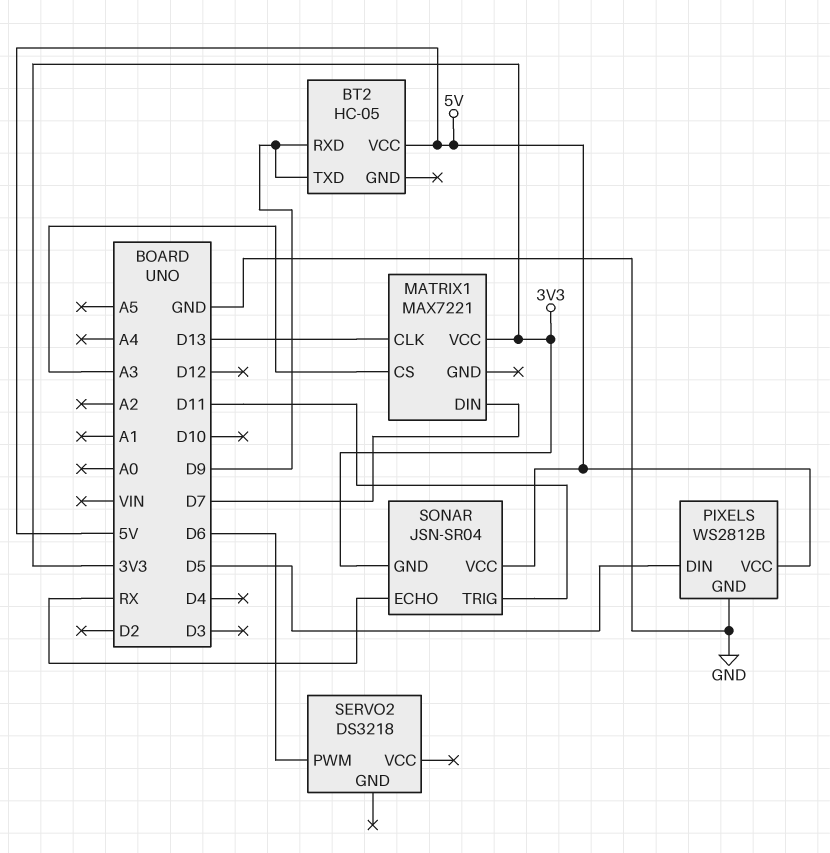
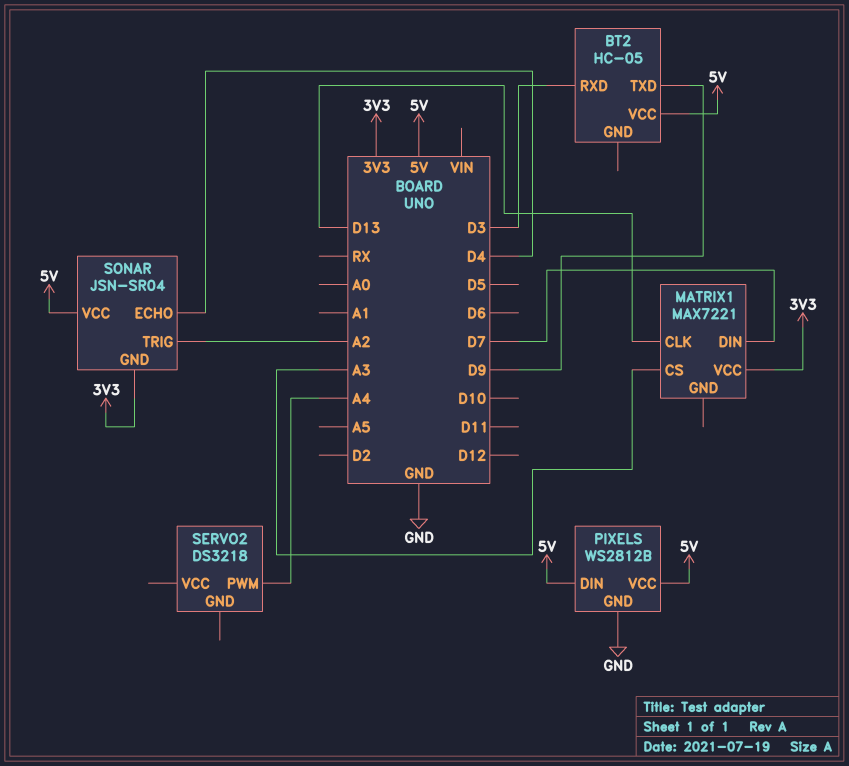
BT2 pin RXD: D9 -> D3
PIXELS pin DIN: D5 -> 5V
SERVO2 pin PWM: D6 -> A4
SONAR pin ECHO: RX -> D4
SONAR pin TRIG: D11 -> A2

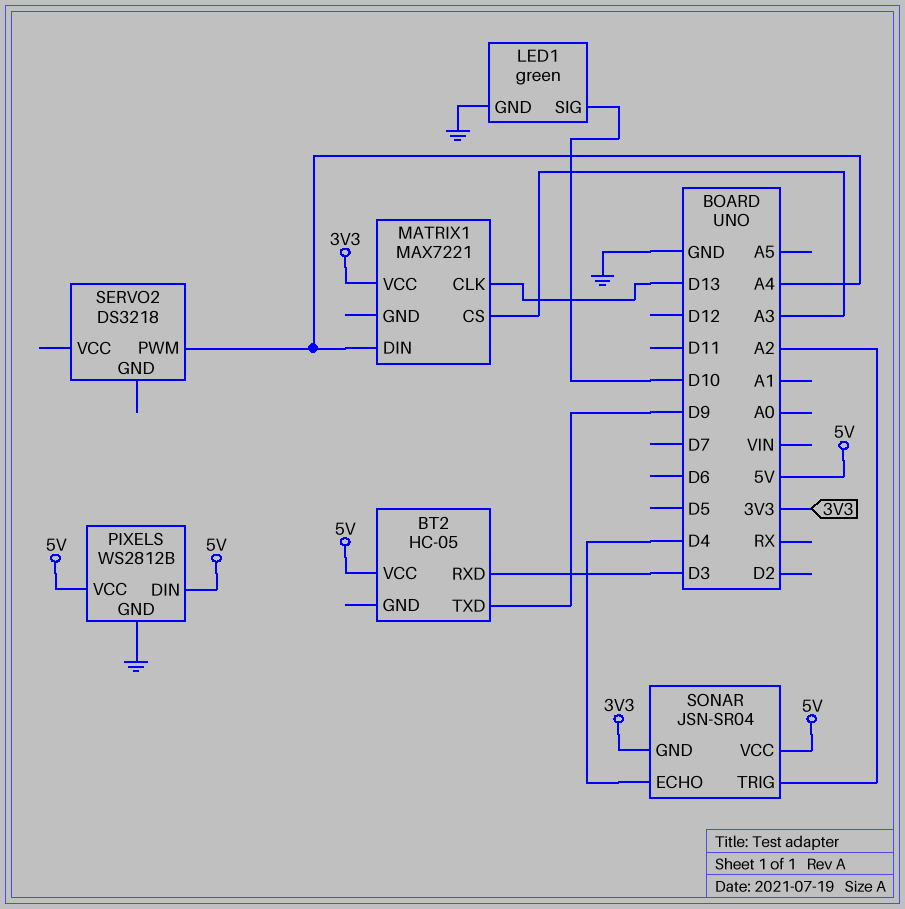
LED1: none -> green
LED1 pin GND: none -> GND
LED1 pin SIG: none -> D10
MATRIX1 pin DIN: D7 -> A4

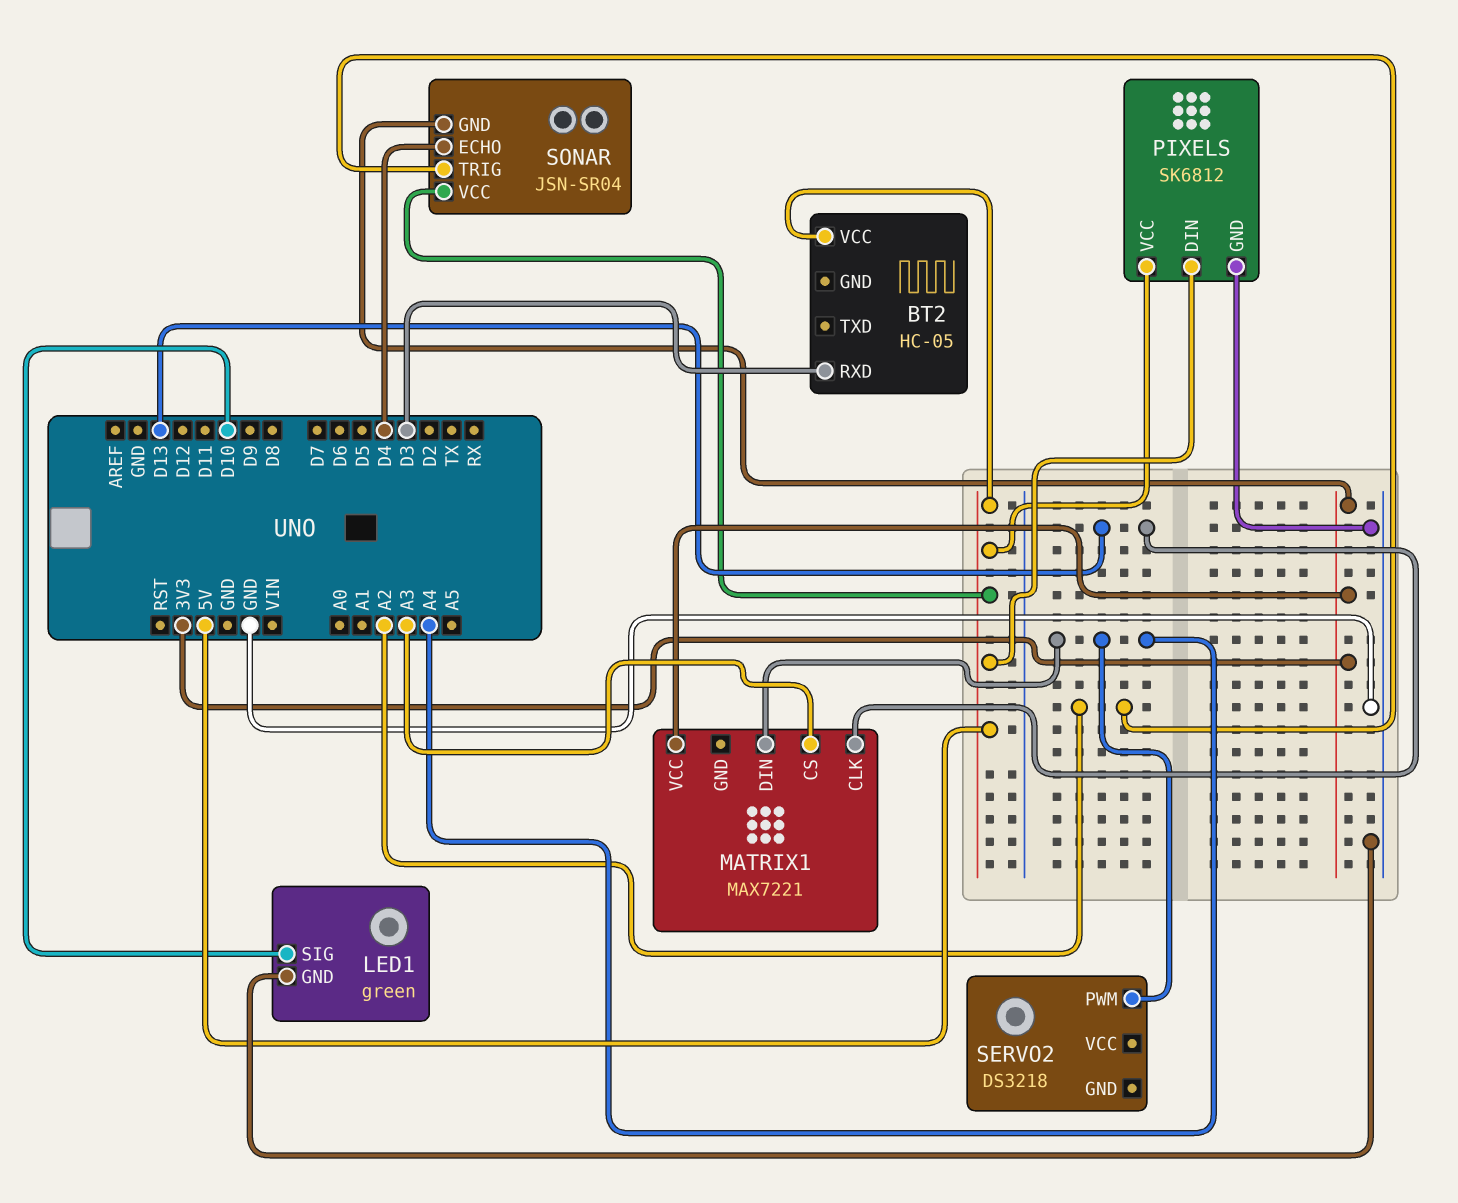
BT2 pin TXD: D9 -> none
PIXELS: WS2812B -> SK6812

